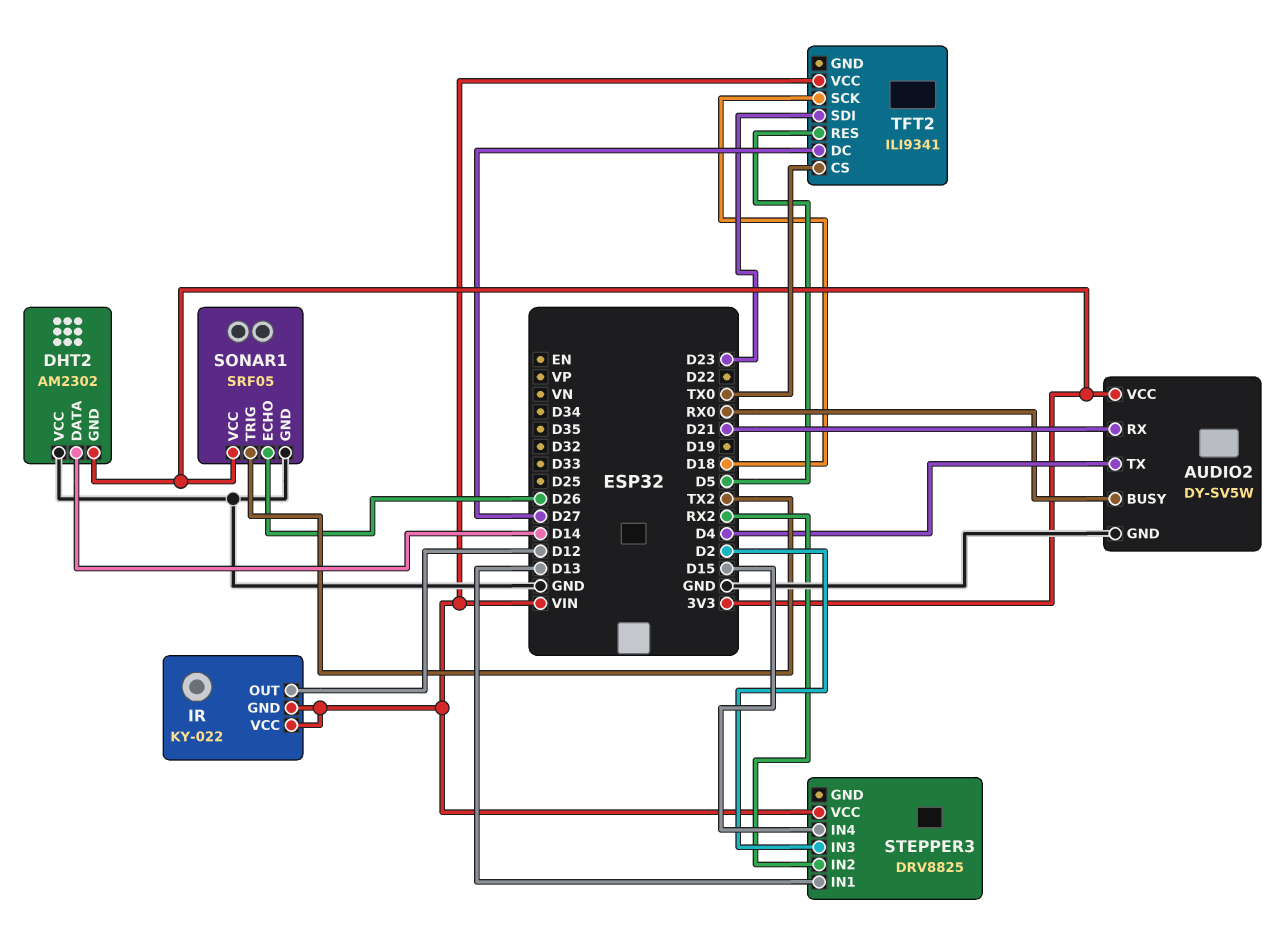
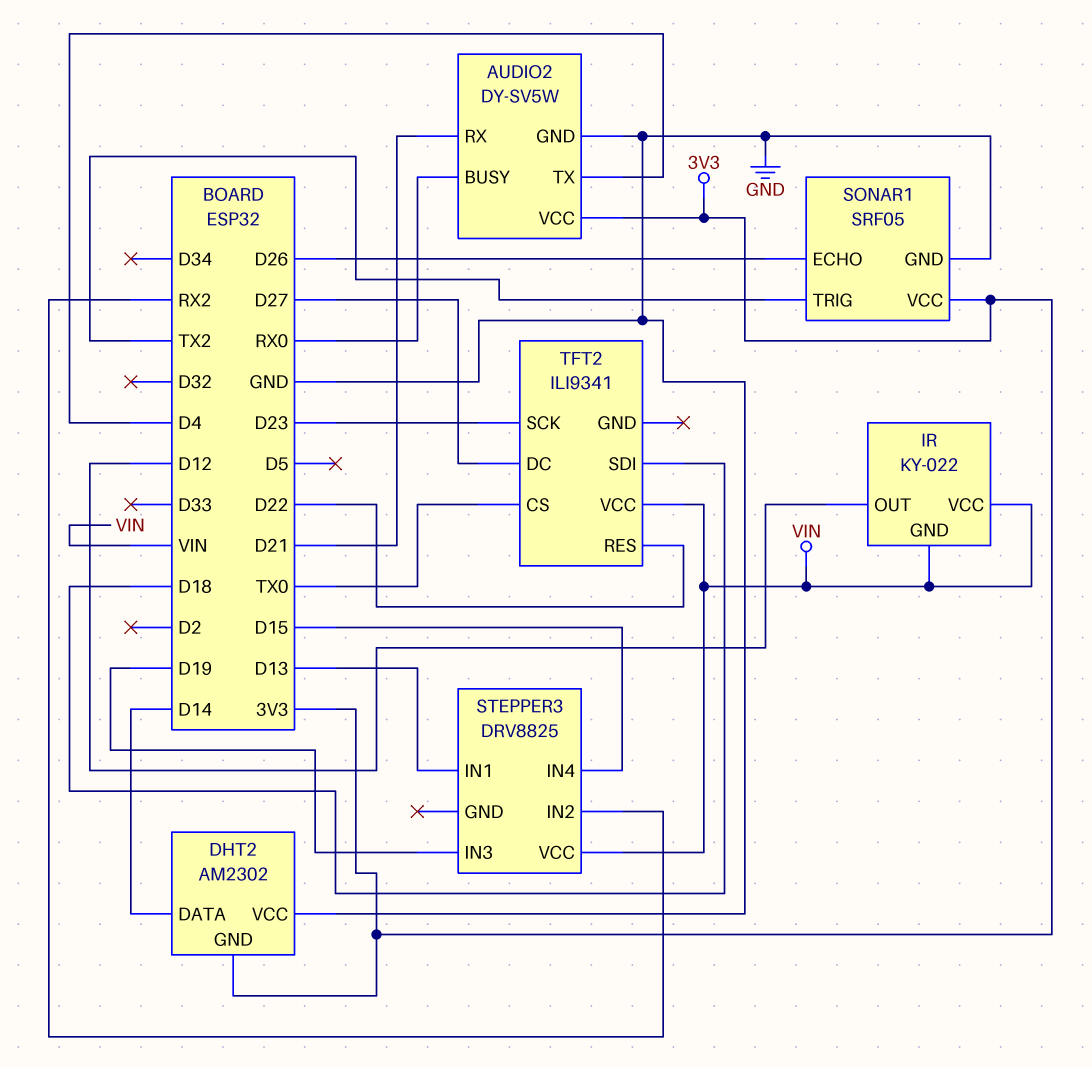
STEPPER3 pin IN3: D2 -> D19
TFT2 pin RES: D5 -> D22
TFT2 pin SCK: D18 -> D23
TFT2 pin SDI: D23 -> D18

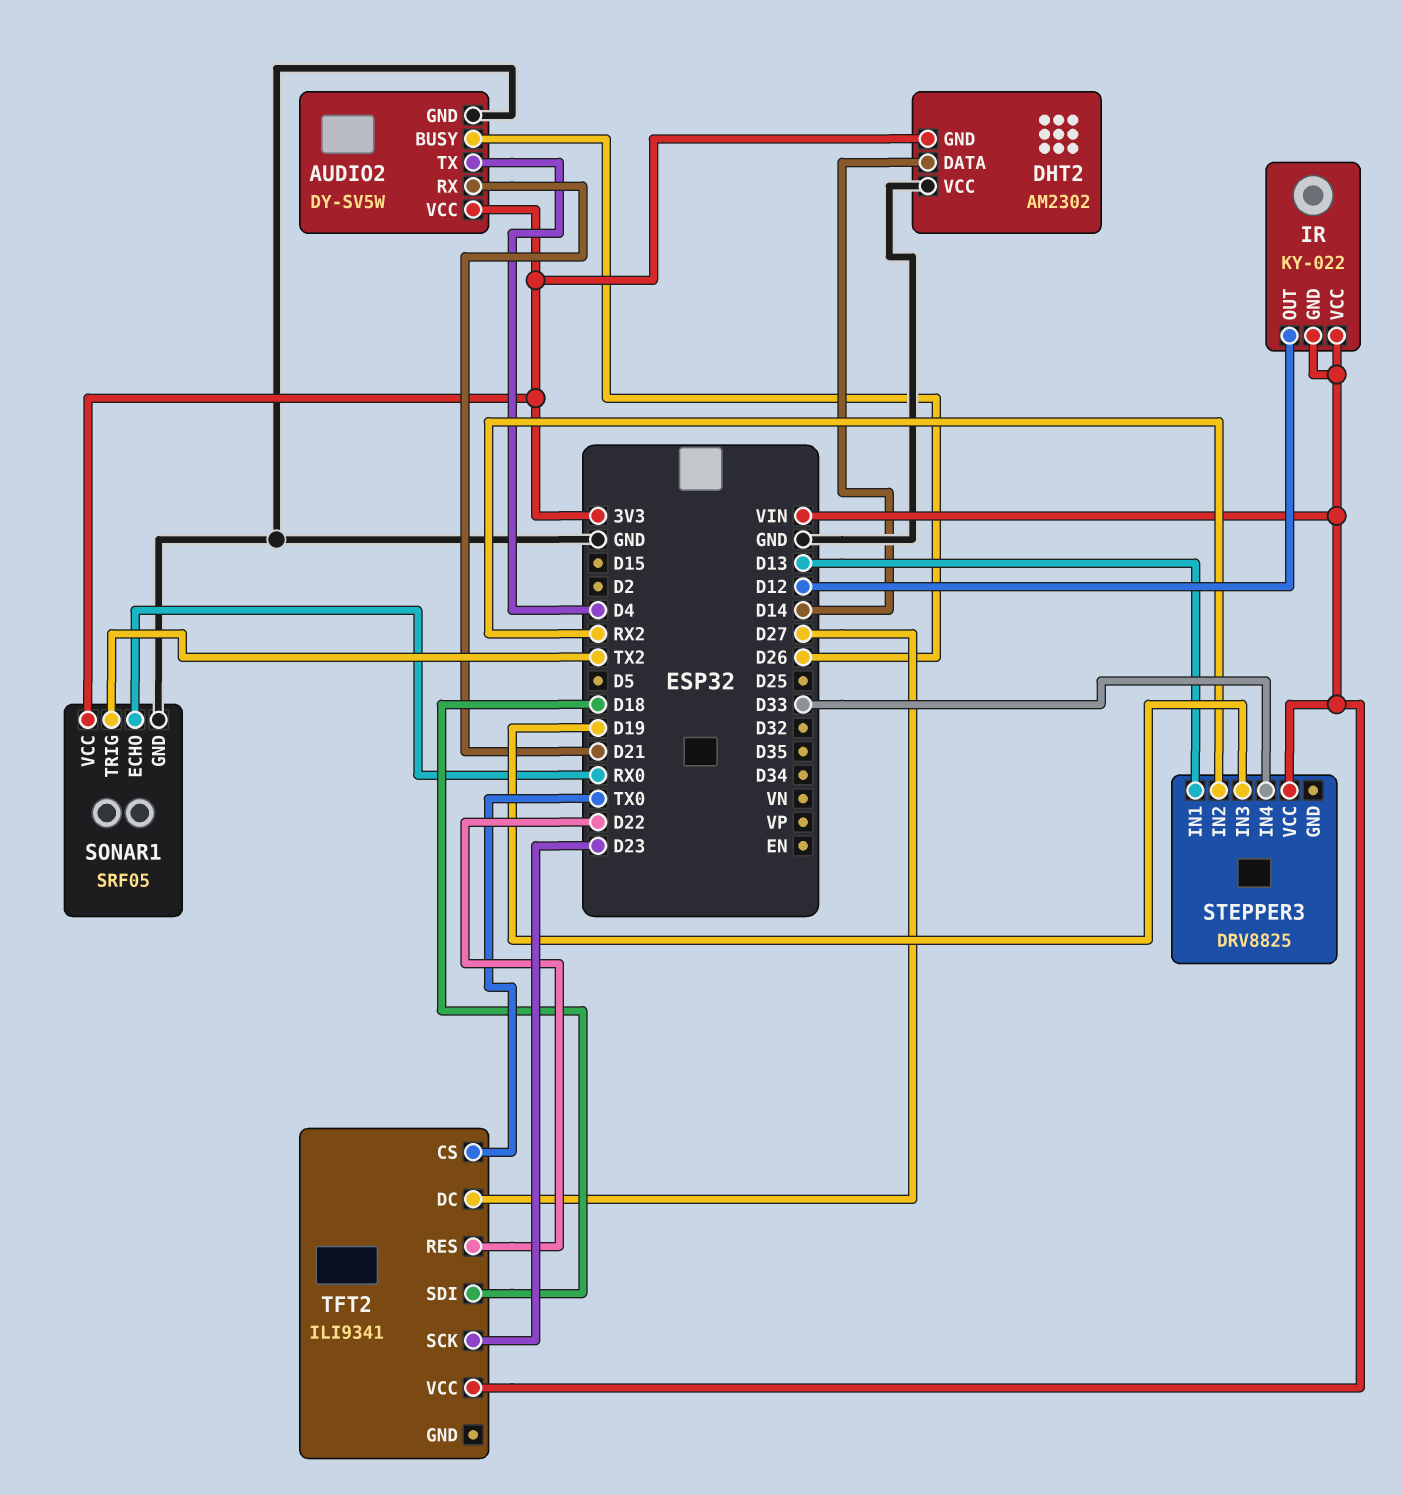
AUDIO2 pin BUSY: RX0 -> D26
SONAR1 pin ECHO: D26 -> RX0
STEPPER3 pin IN4: D15 -> D33

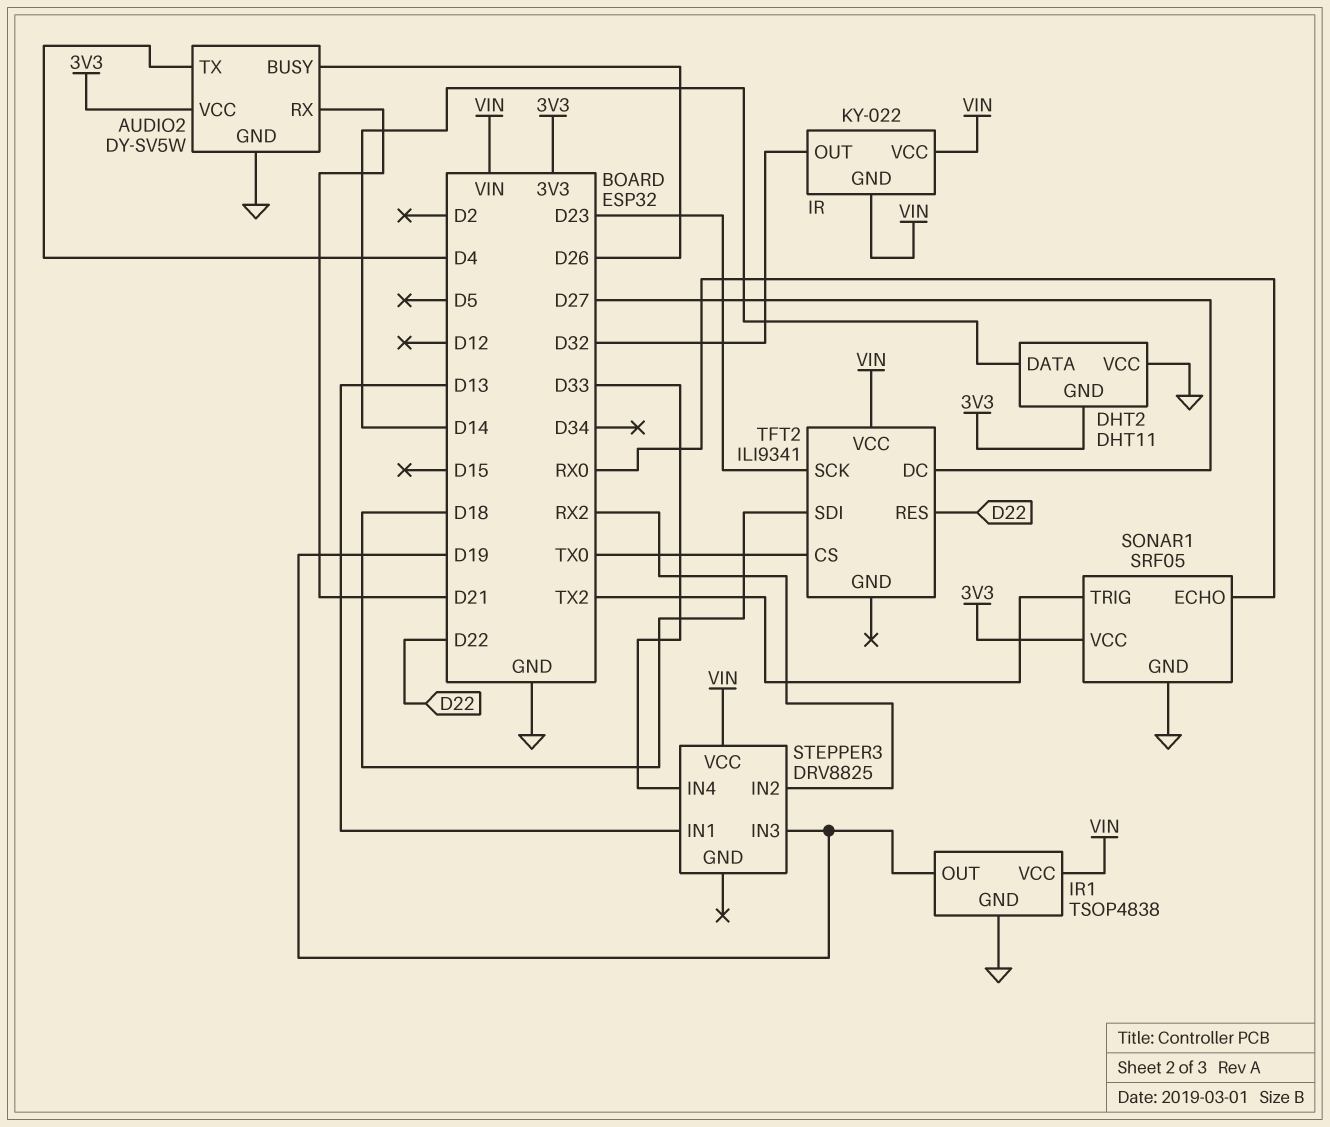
DHT2: AM2302 -> DHT11
IR pin OUT: D12 -> D32
IR1: none -> TSOP4838
IR1 pin GND: none -> GND
IR1 pin OUT: none -> D19
IR1 pin VCC: none -> VIN

